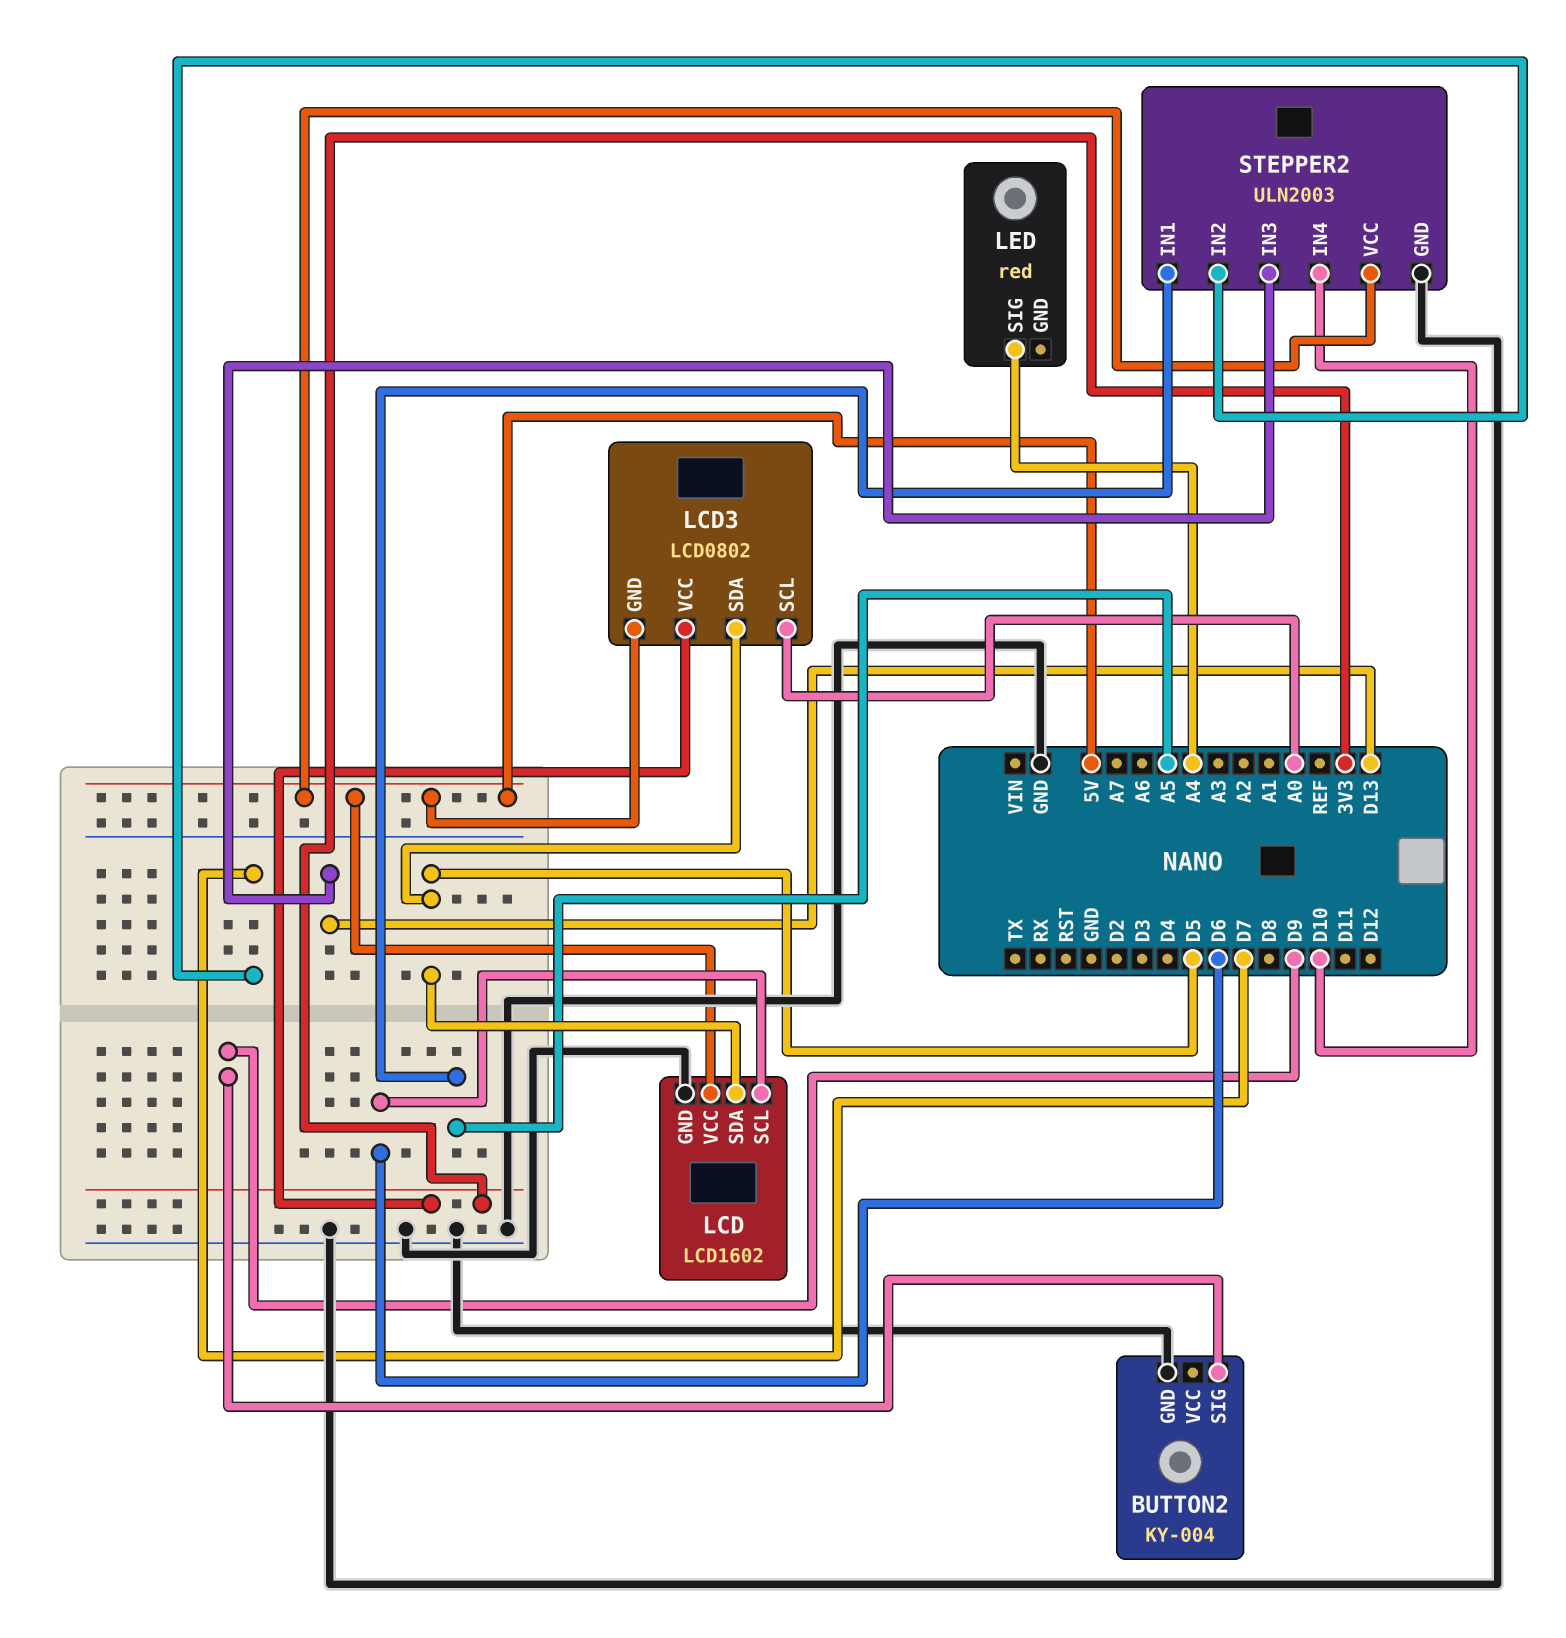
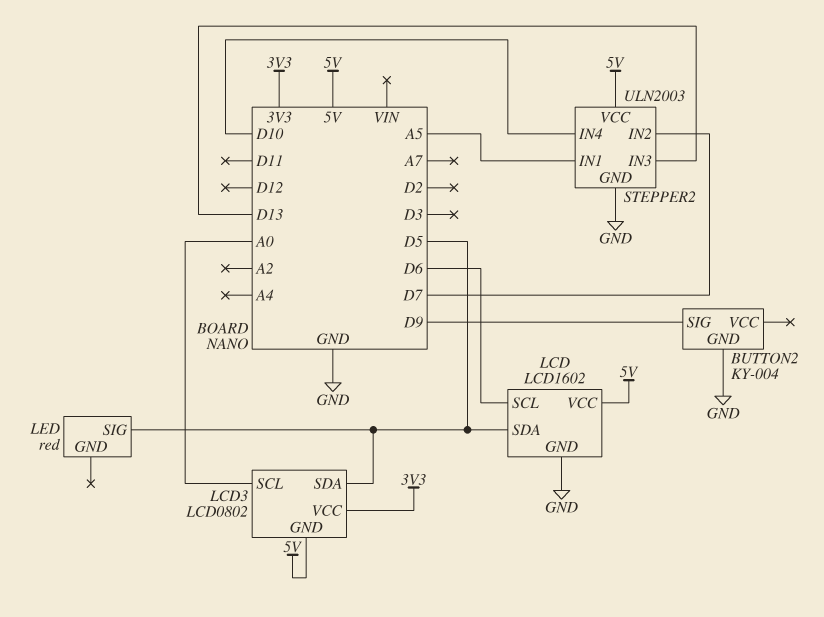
LED pin SIG: A4 -> D5

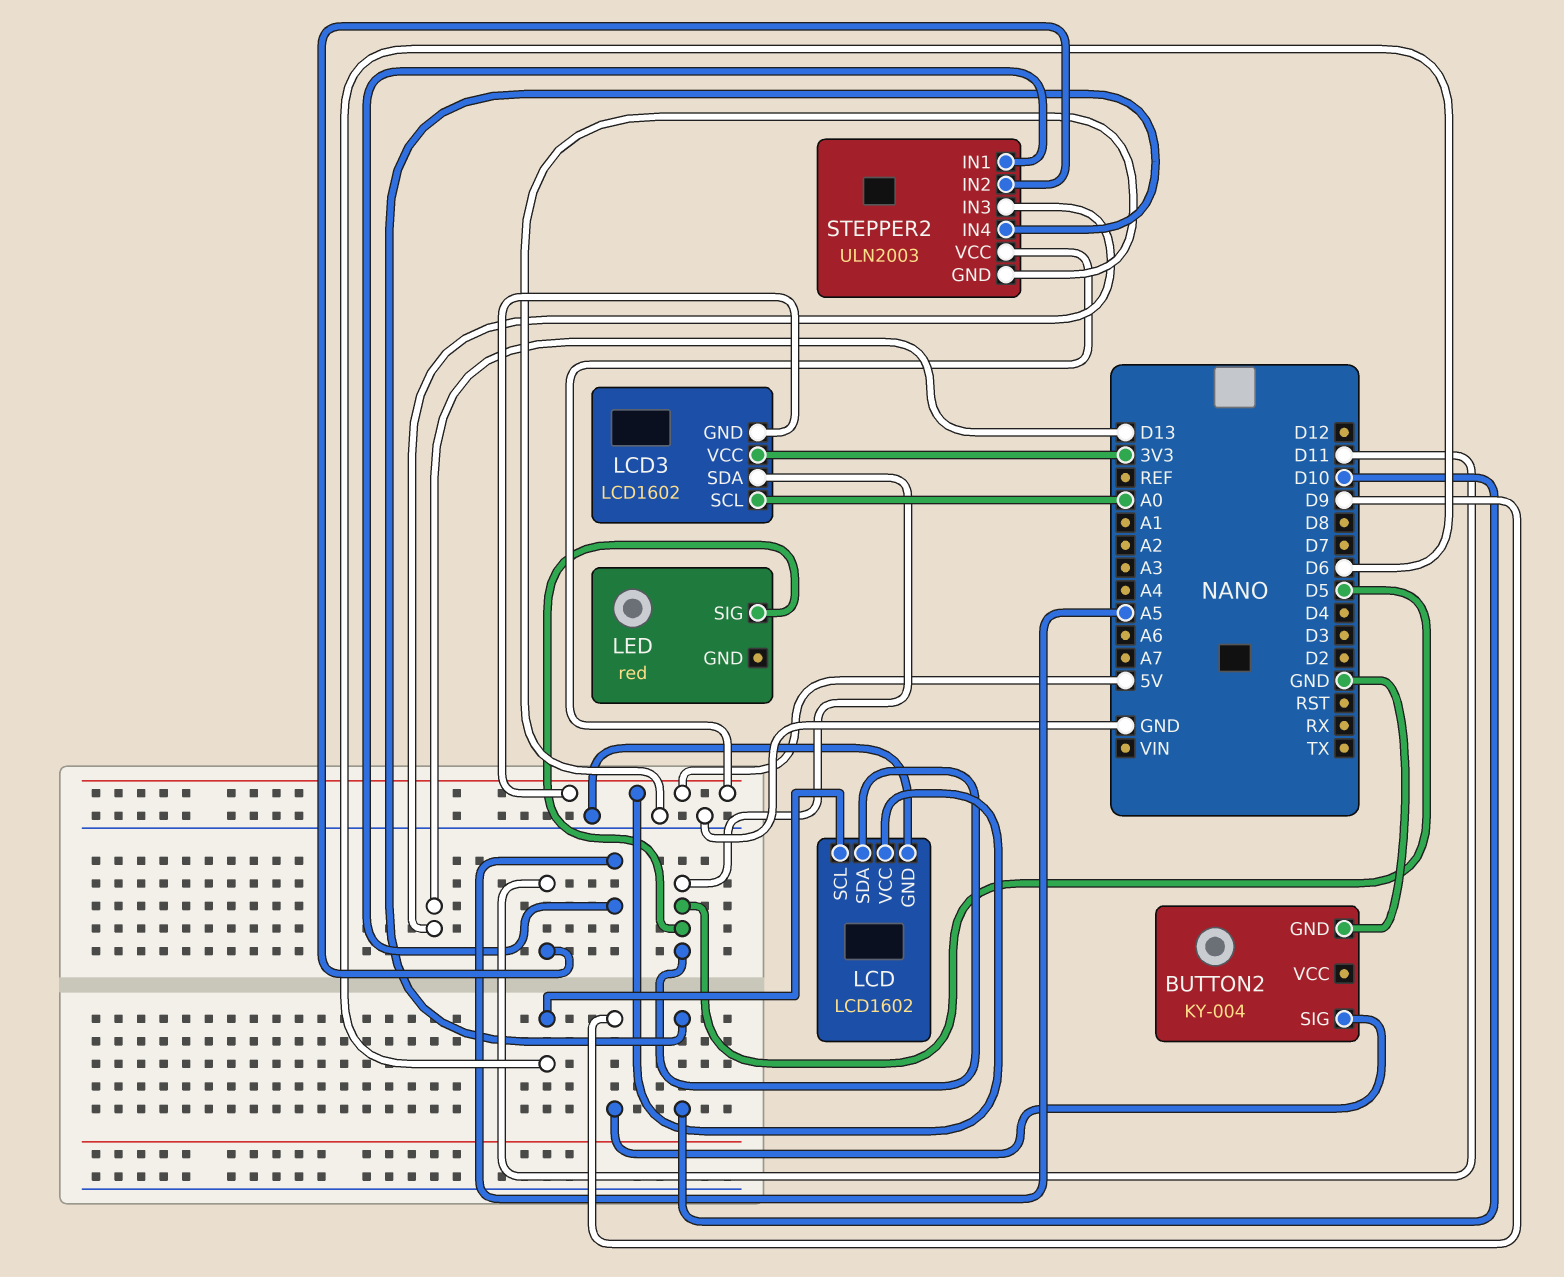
LCD3: LCD0802 -> LCD1602
STEPPER2 pin IN2: D7 -> D11

